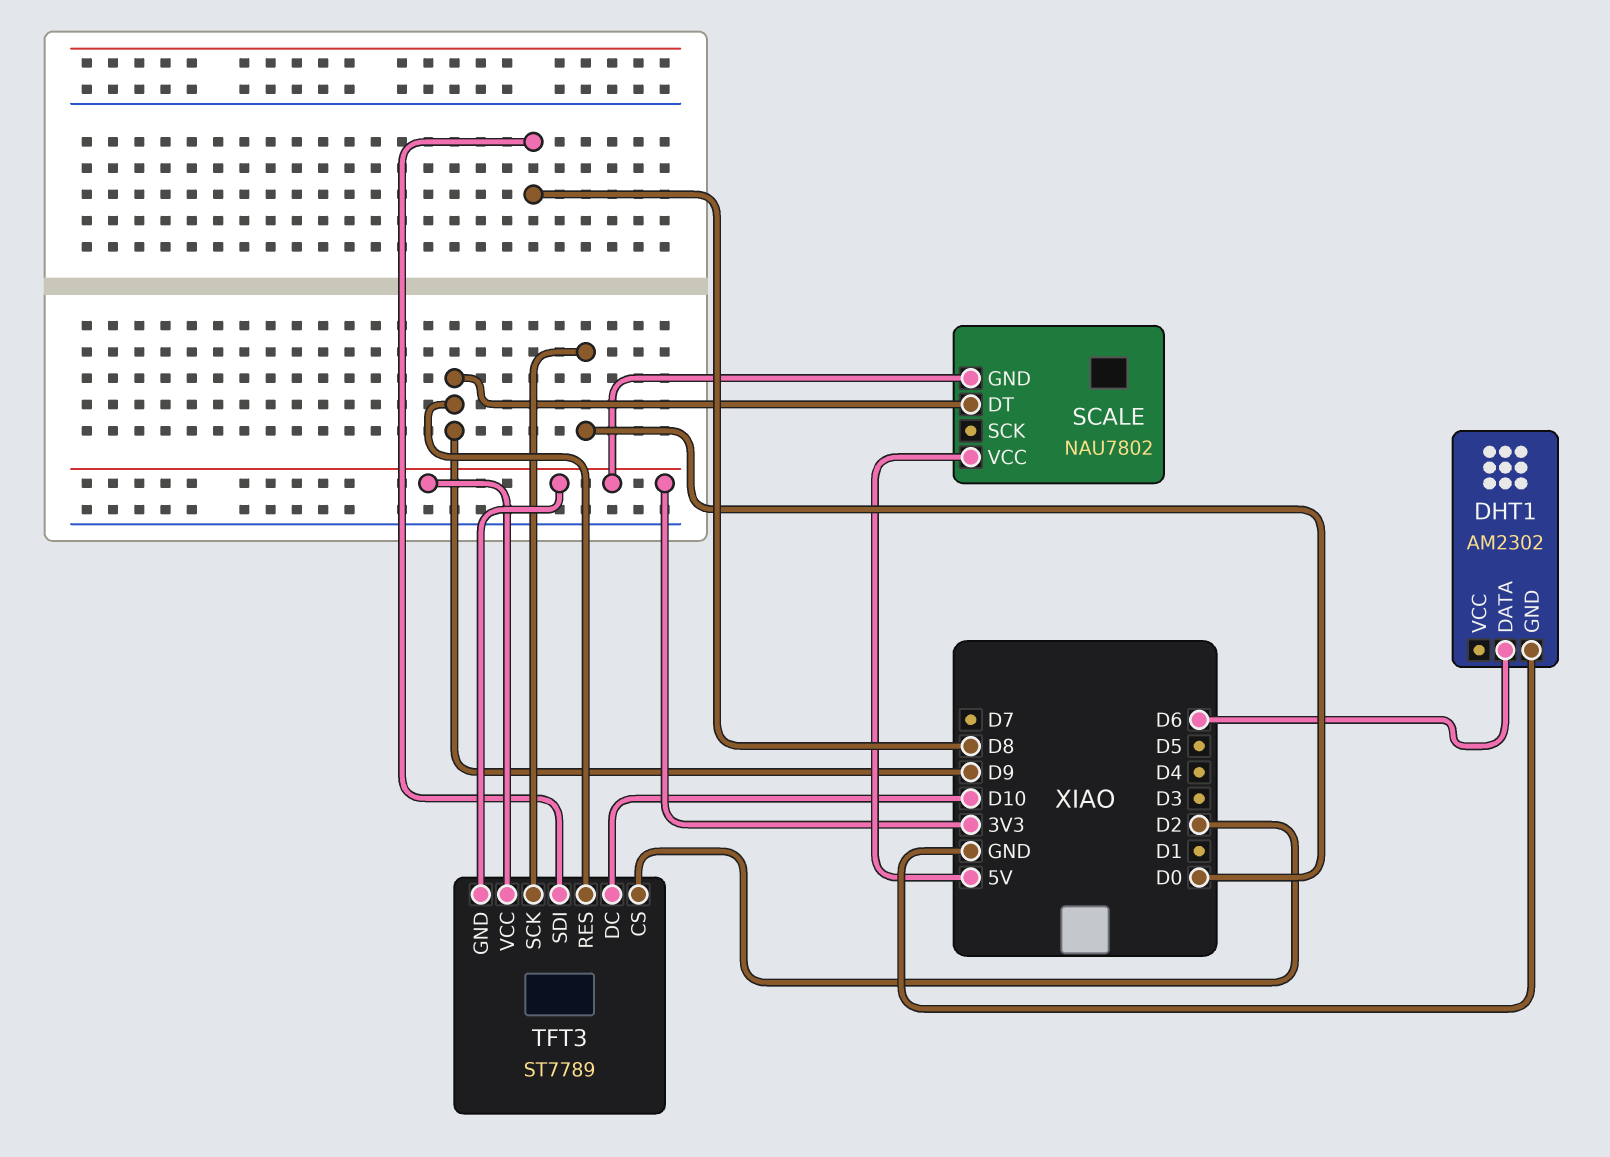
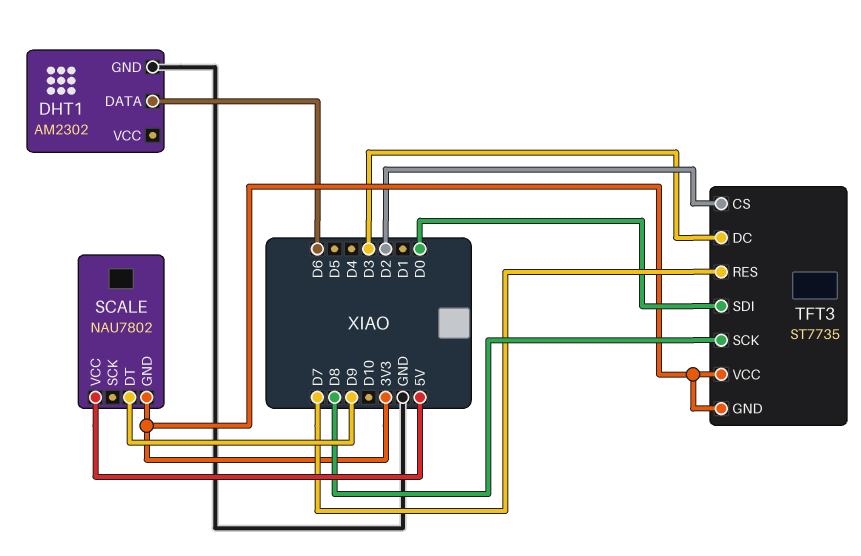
TFT3: ST7789 -> ST7735
TFT3 pin DC: D10 -> D3
TFT3 pin RES: D9 -> D7
TFT3 pin SCK: D0 -> D8
TFT3 pin SDI: D8 -> D0

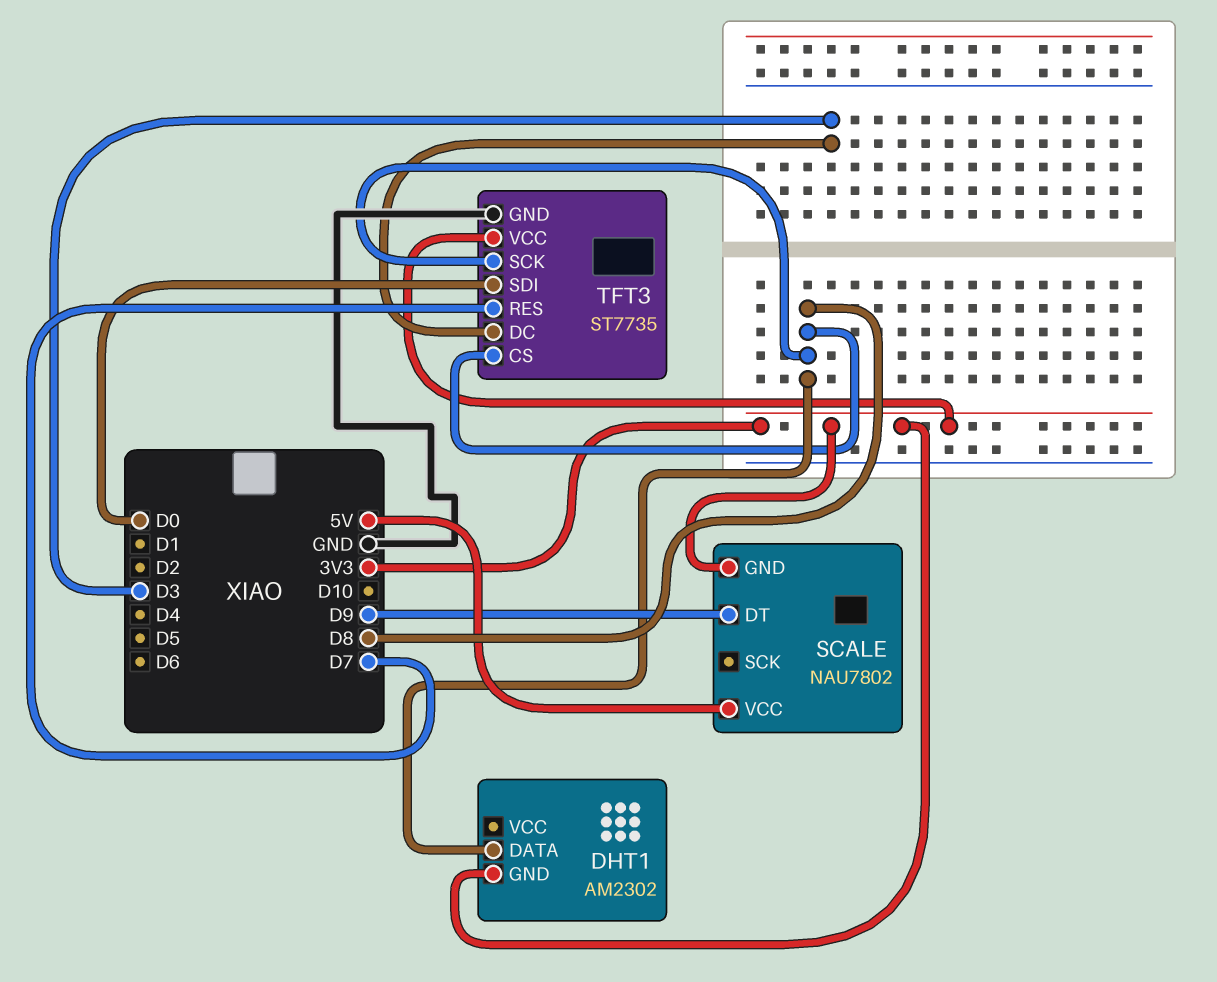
DHT1 pin DATA: D6 -> D8
DHT1 pin GND: GND -> 3V3
TFT3 pin CS: D2 -> D8
TFT3 pin GND: 3V3 -> GND

